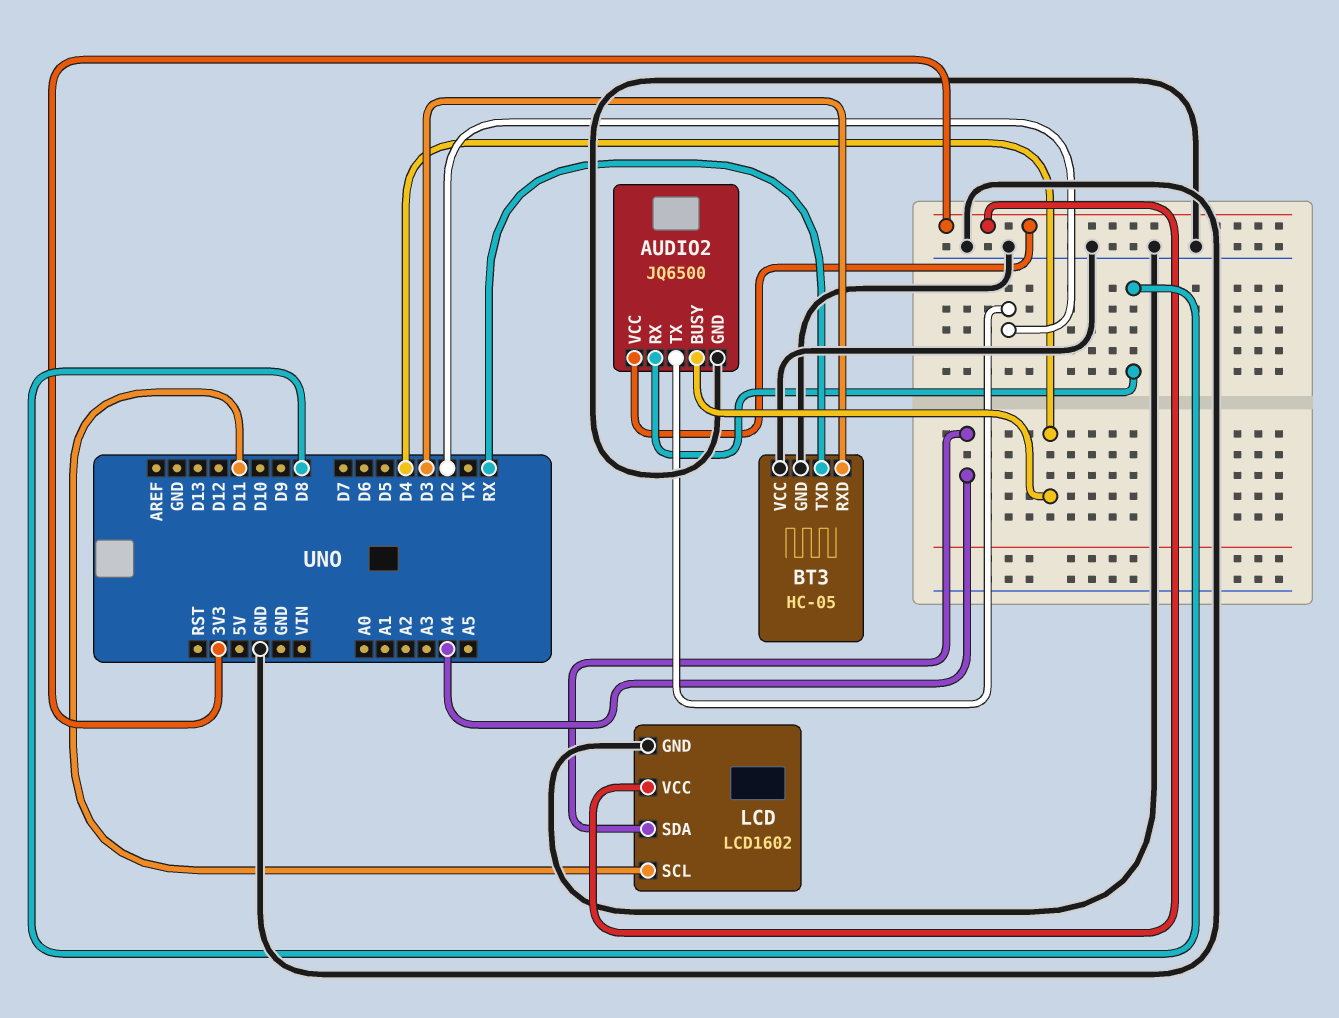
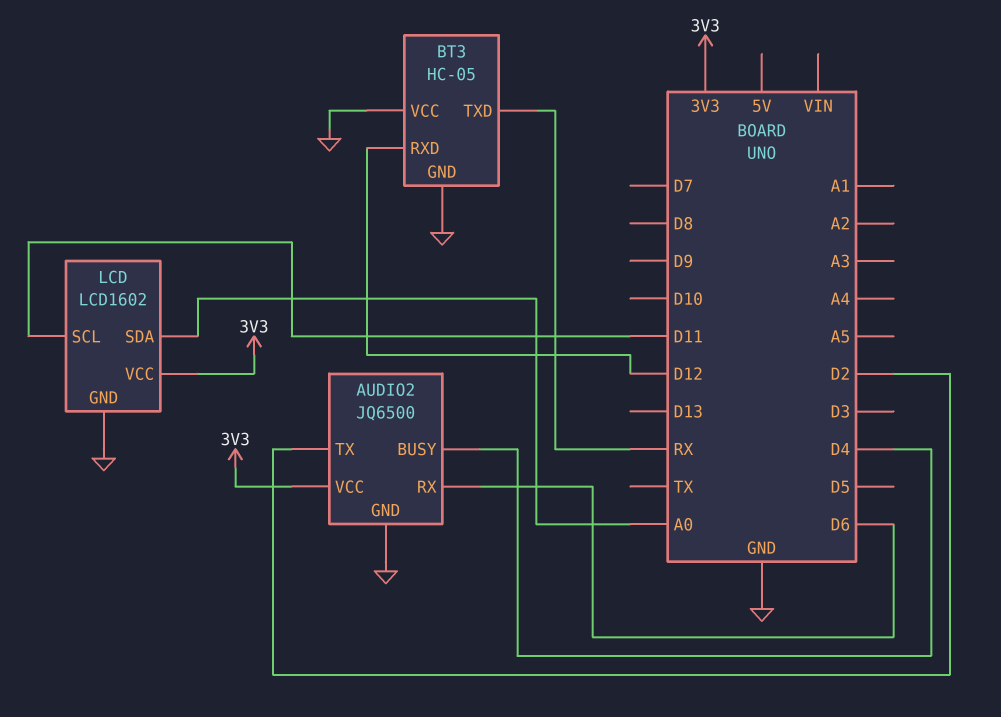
AUDIO2 pin RX: D8 -> D6
BT3 pin RXD: D3 -> D12
LCD pin SDA: A4 -> A0

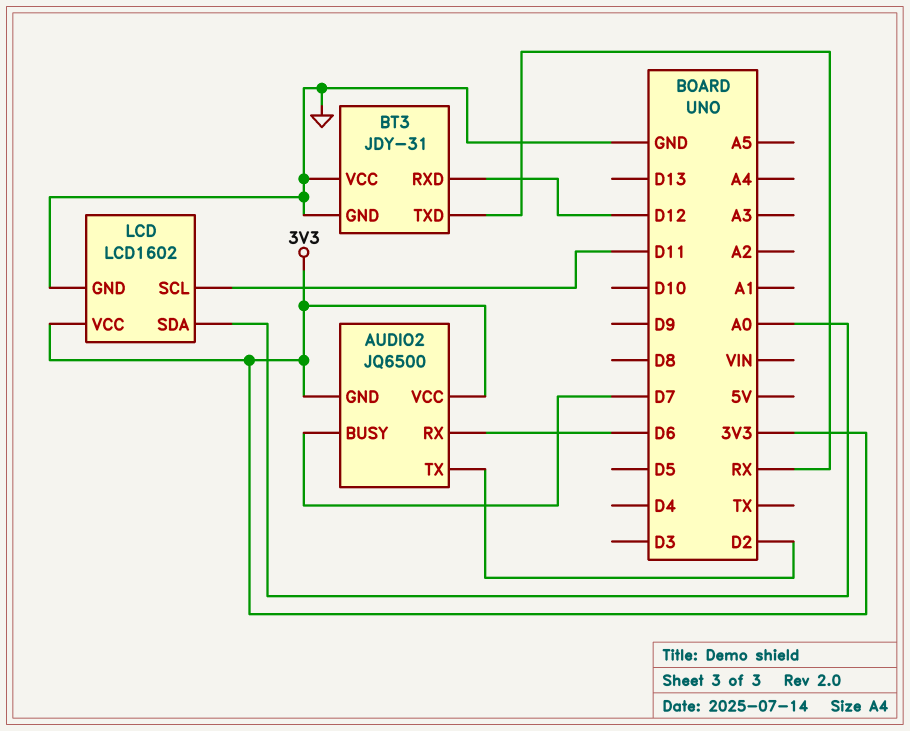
AUDIO2 pin BUSY: D4 -> D7
AUDIO2 pin GND: GND -> 3V3
BT3: HC-05 -> JDY-31

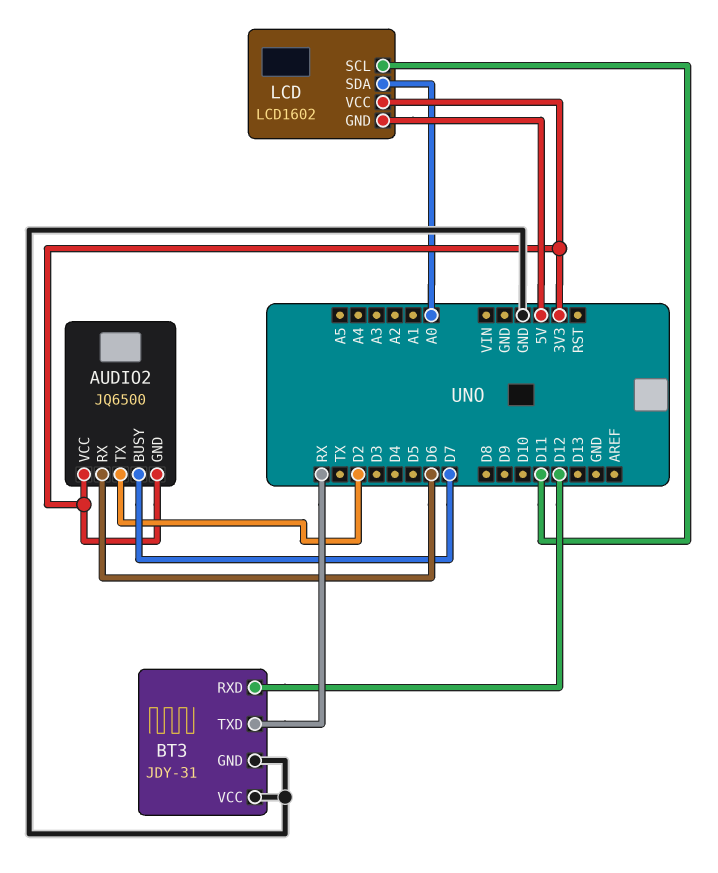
LCD pin GND: GND -> 5V

